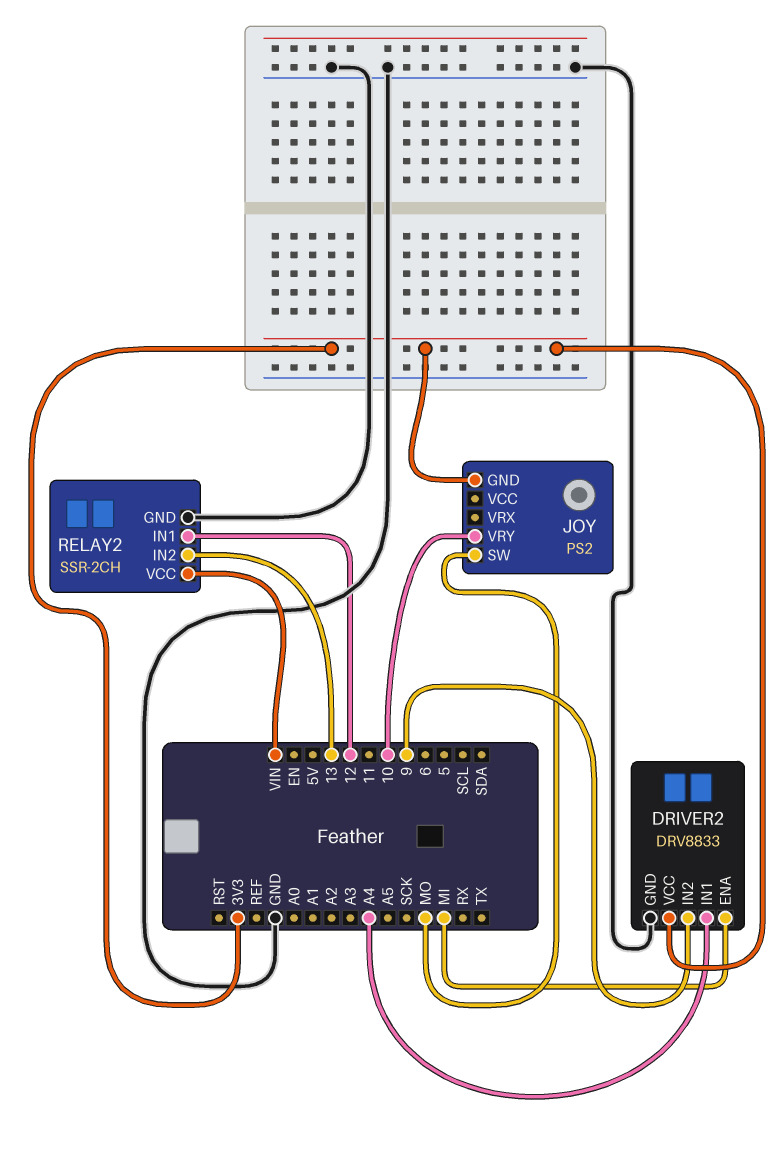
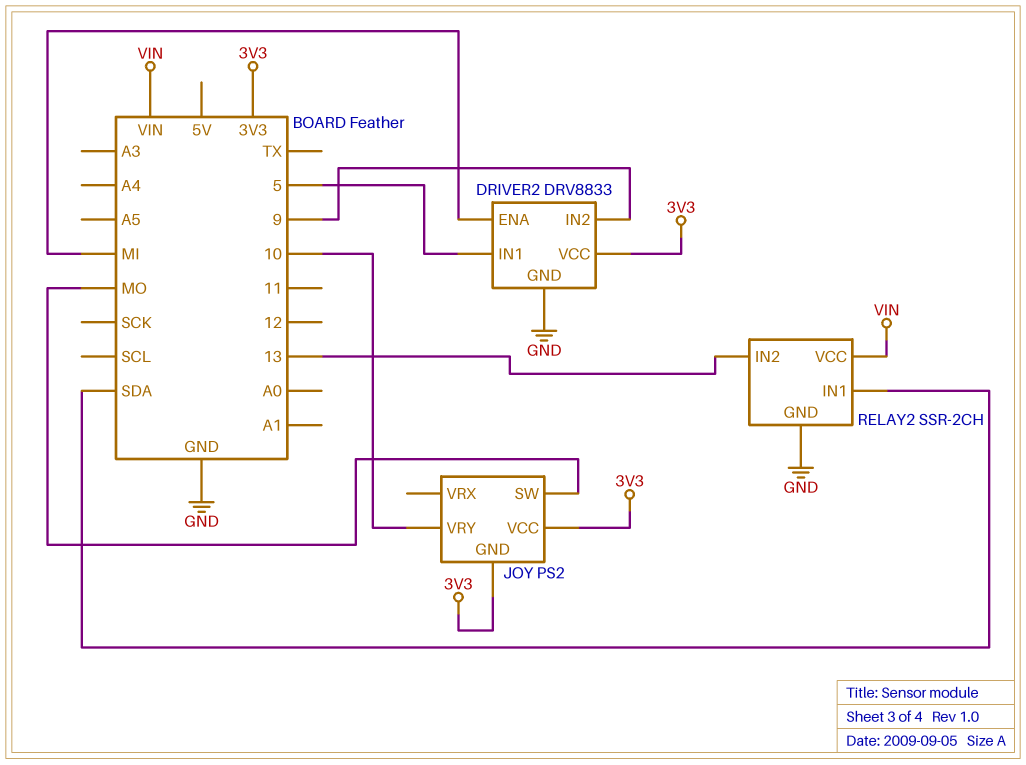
DRIVER2 pin IN1: A4 -> 5
JOY pin VCC: none -> 3V3
RELAY2 pin IN1: 12 -> SDA

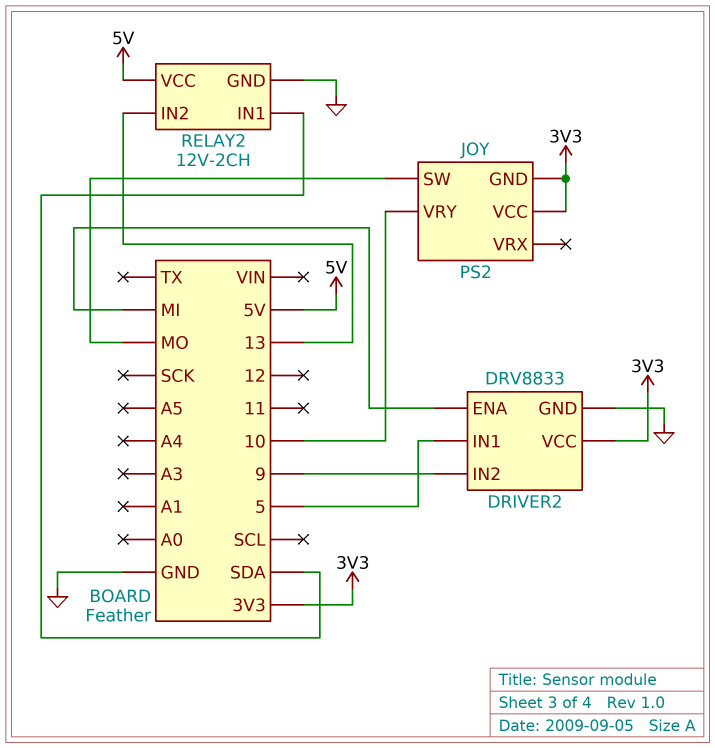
RELAY2: SSR-2CH -> 12V-2CH
RELAY2 pin VCC: VIN -> 5V

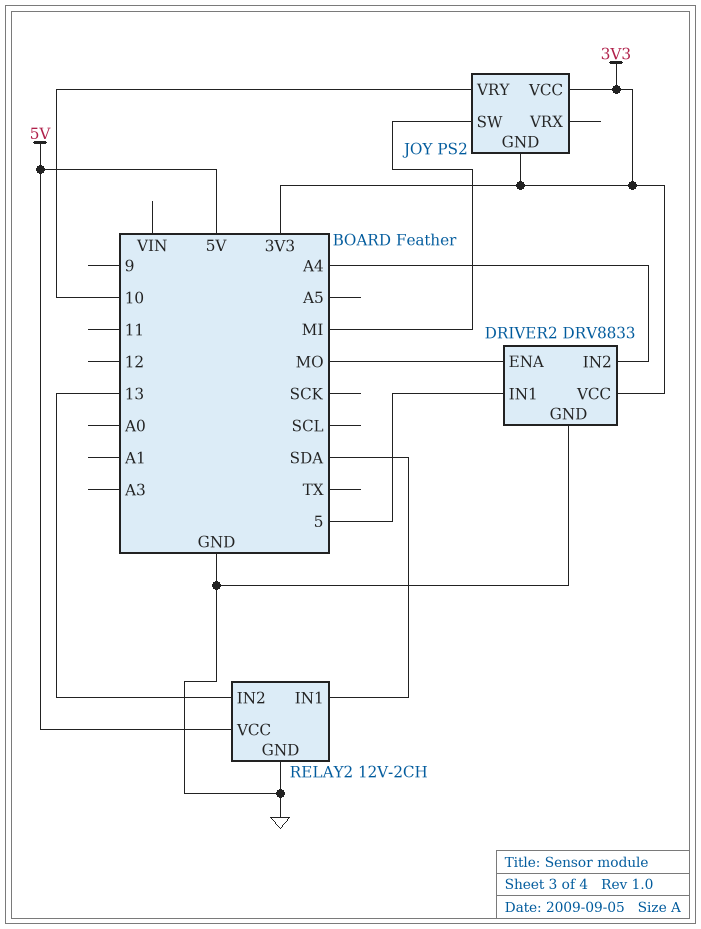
DRIVER2 pin ENA: MI -> MO
DRIVER2 pin IN2: 9 -> A4
JOY pin SW: MO -> MI

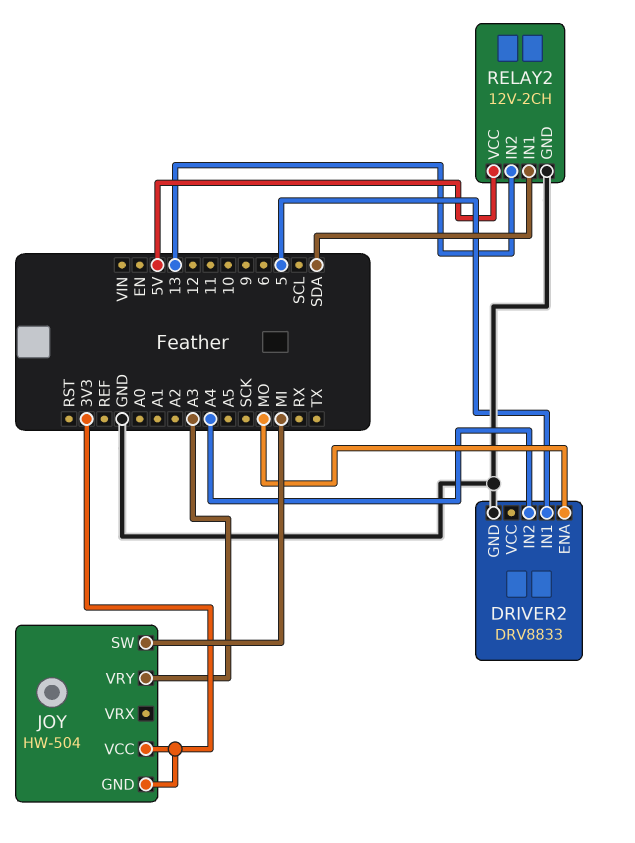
DRIVER2 pin VCC: 3V3 -> none
JOY: PS2 -> HW-504
JOY pin VRY: 10 -> A3

